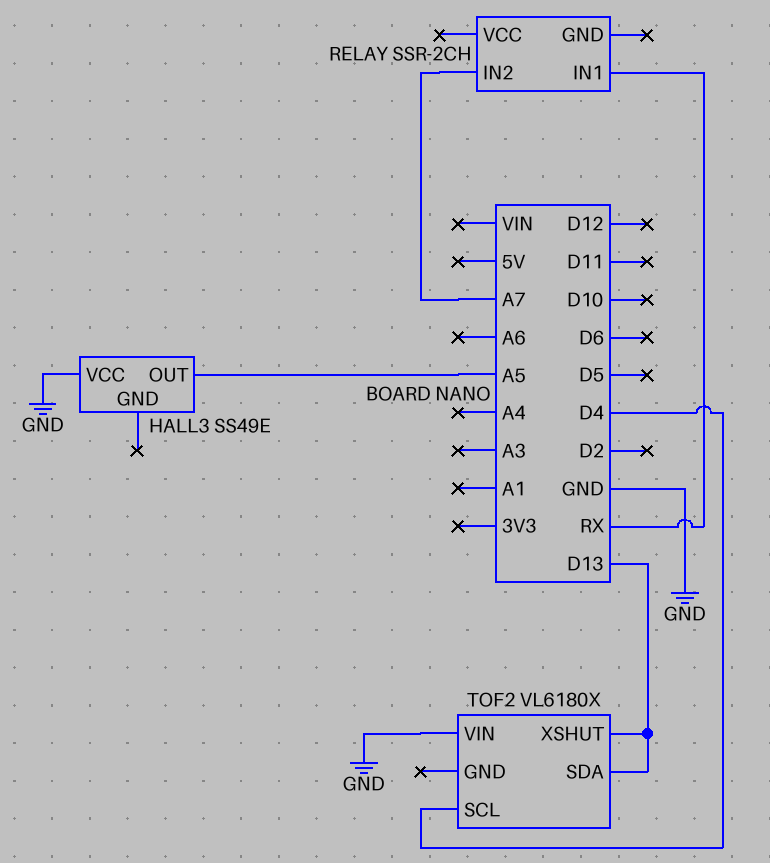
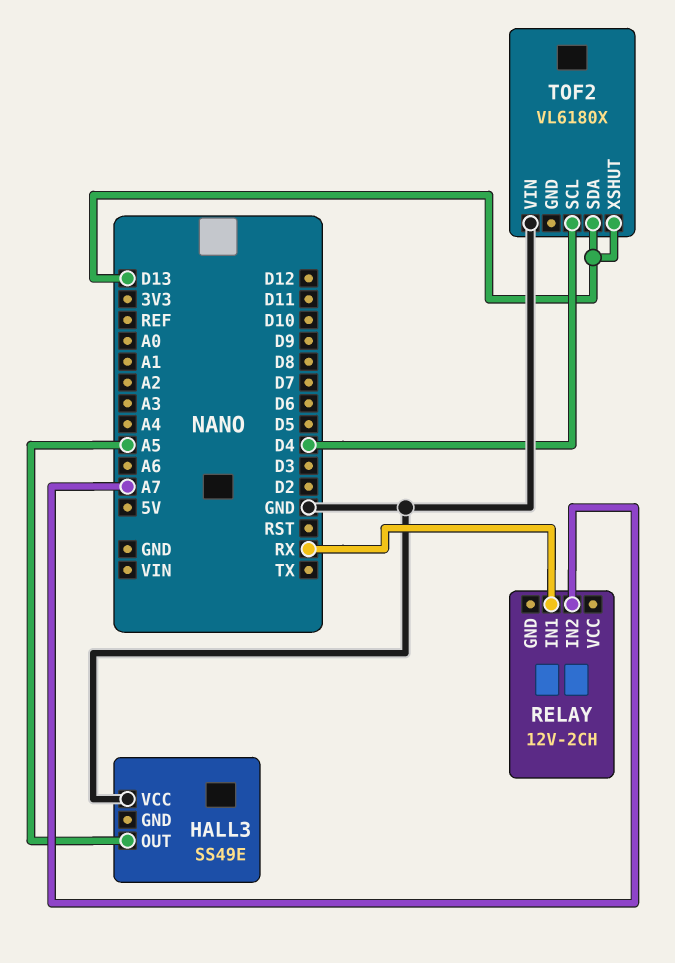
RELAY: SSR-2CH -> 12V-2CH

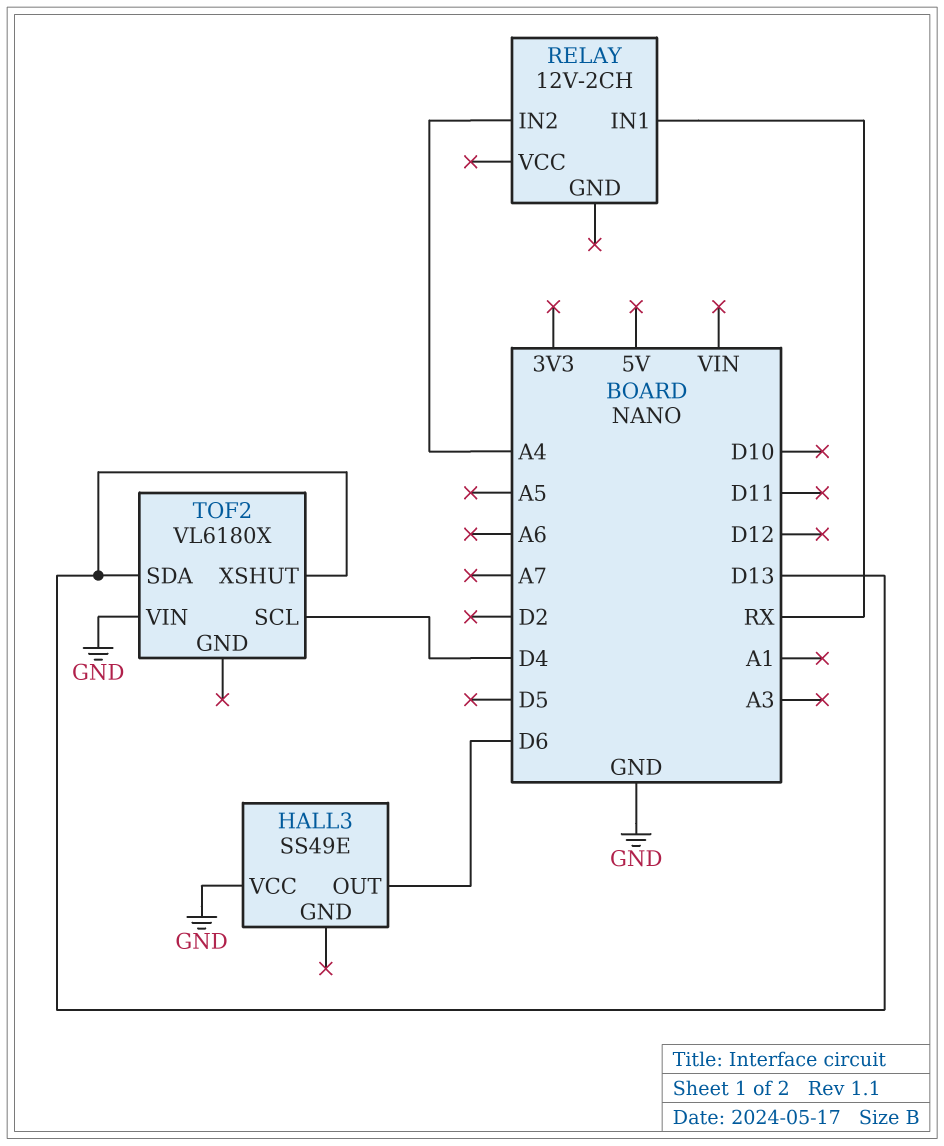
HALL3 pin OUT: A5 -> D6
RELAY pin IN2: A7 -> A4

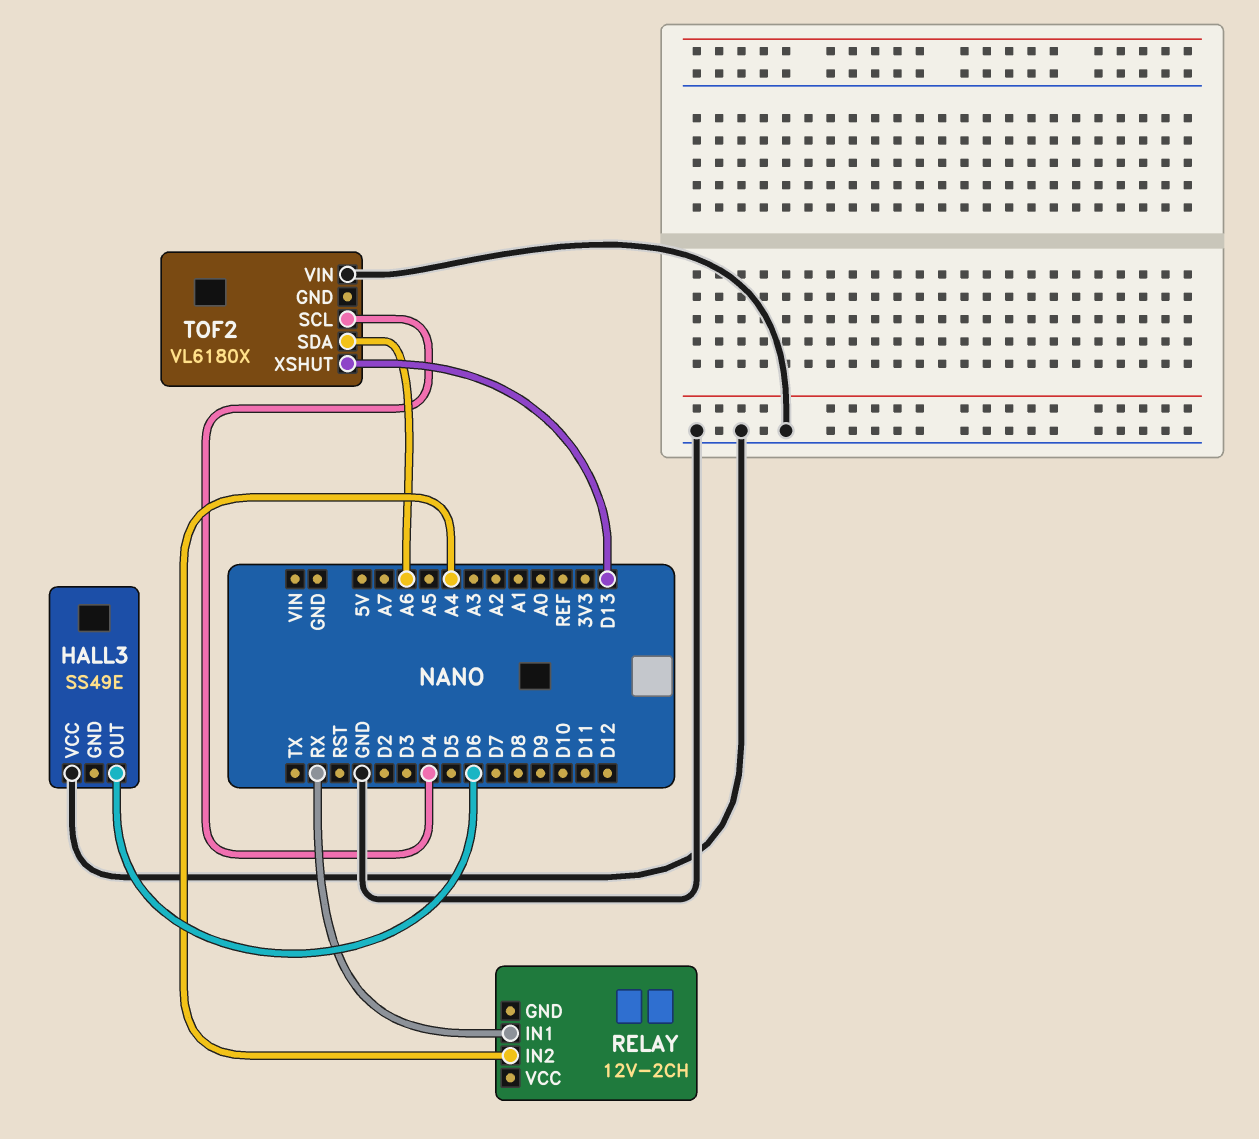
TOF2 pin SDA: D13 -> A6

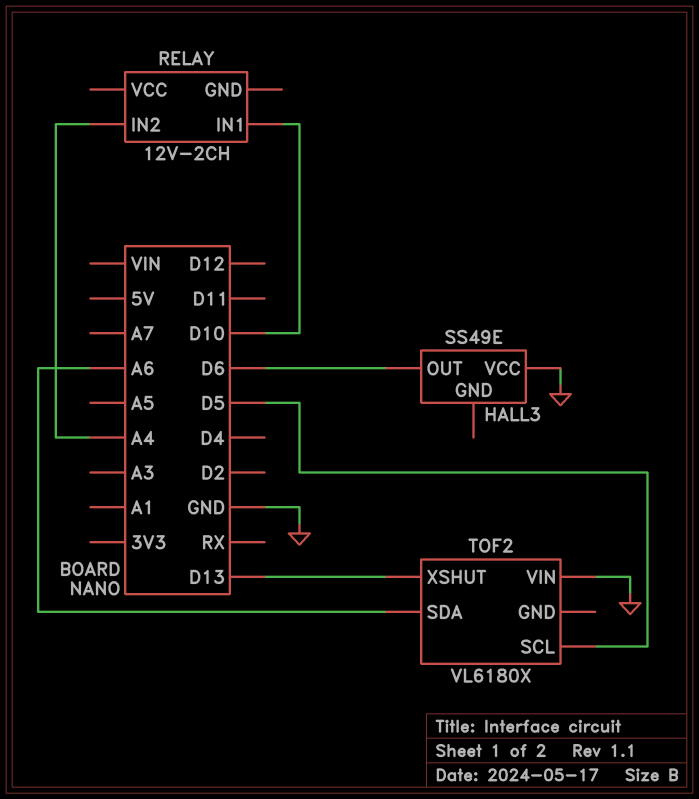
RELAY pin IN1: RX -> D10
TOF2 pin SCL: D4 -> D5

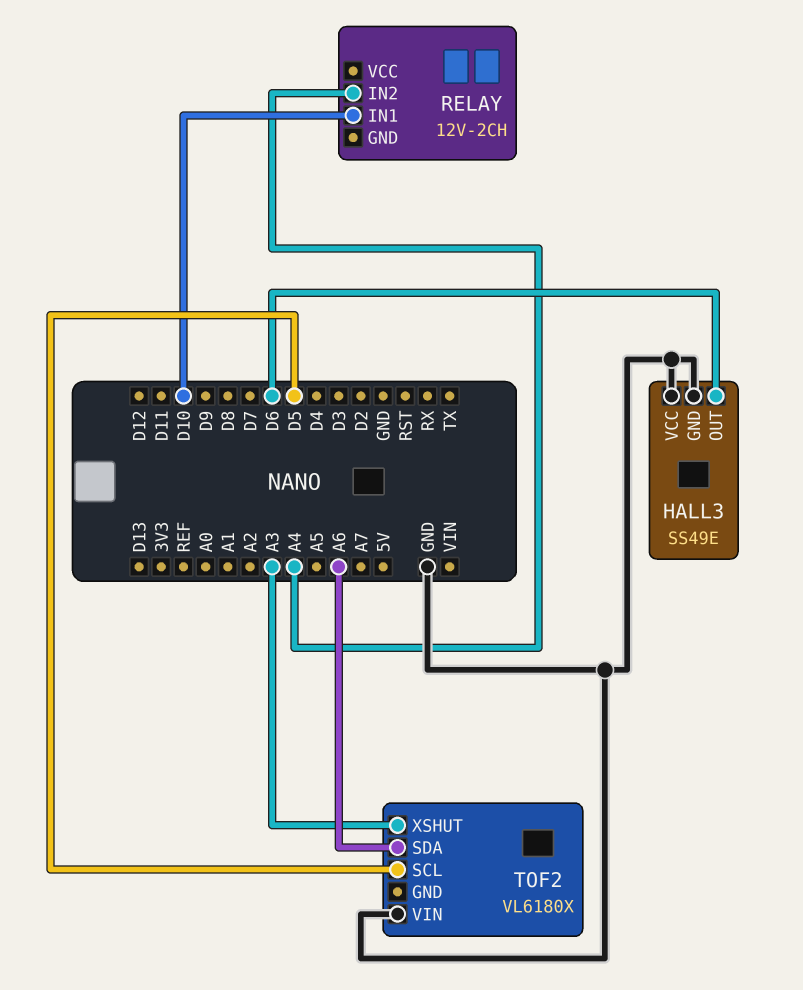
HALL3 pin GND: none -> GND
TOF2 pin XSHUT: D13 -> A3

